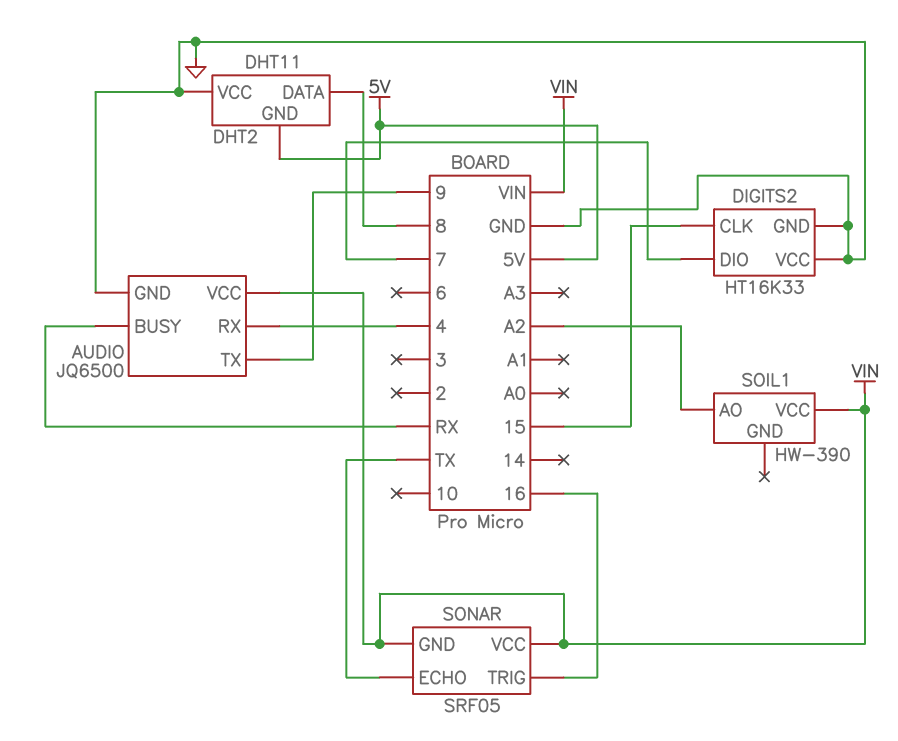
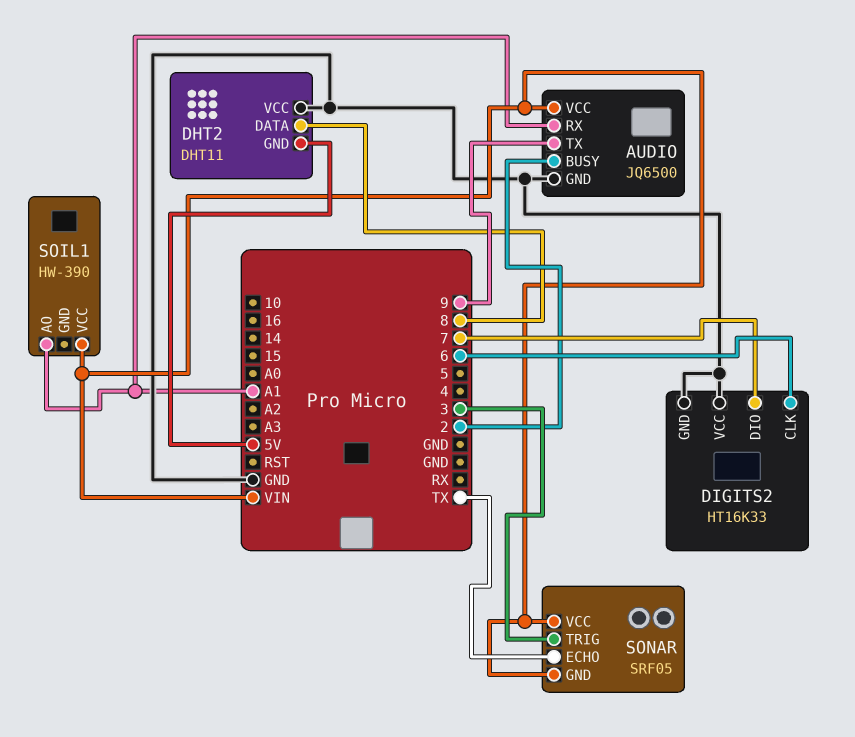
AUDIO pin BUSY: RX -> 2
AUDIO pin RX: 4 -> A1
DIGITS2 pin CLK: 15 -> 6
SOIL1 pin AO: A2 -> A1
SONAR pin TRIG: 16 -> 3

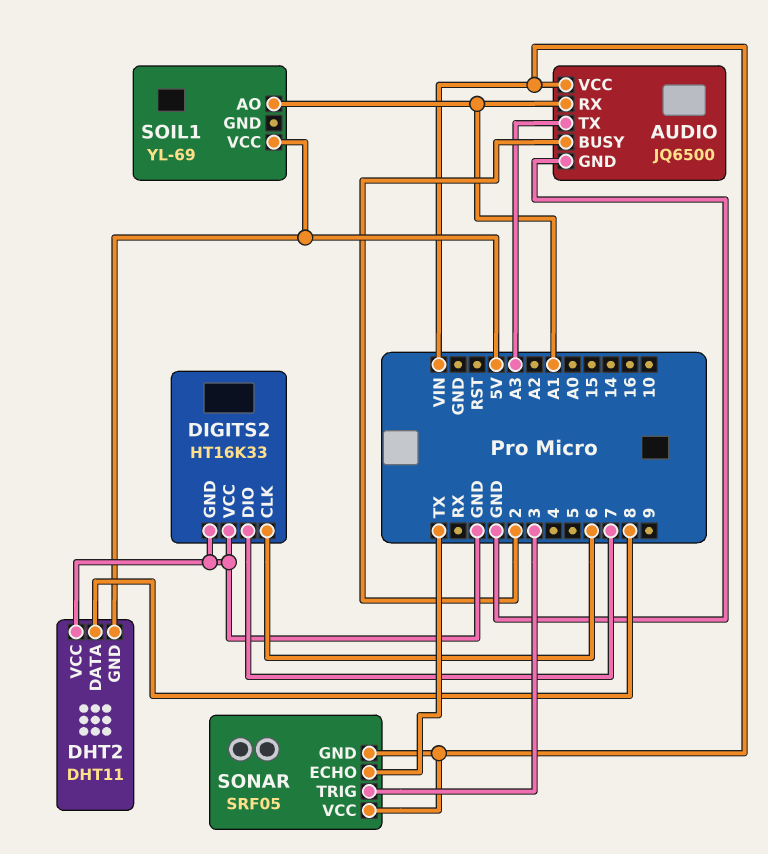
AUDIO pin TX: 9 -> A3
SOIL1: HW-390 -> YL-69
SOIL1 pin VCC: VIN -> 5V

